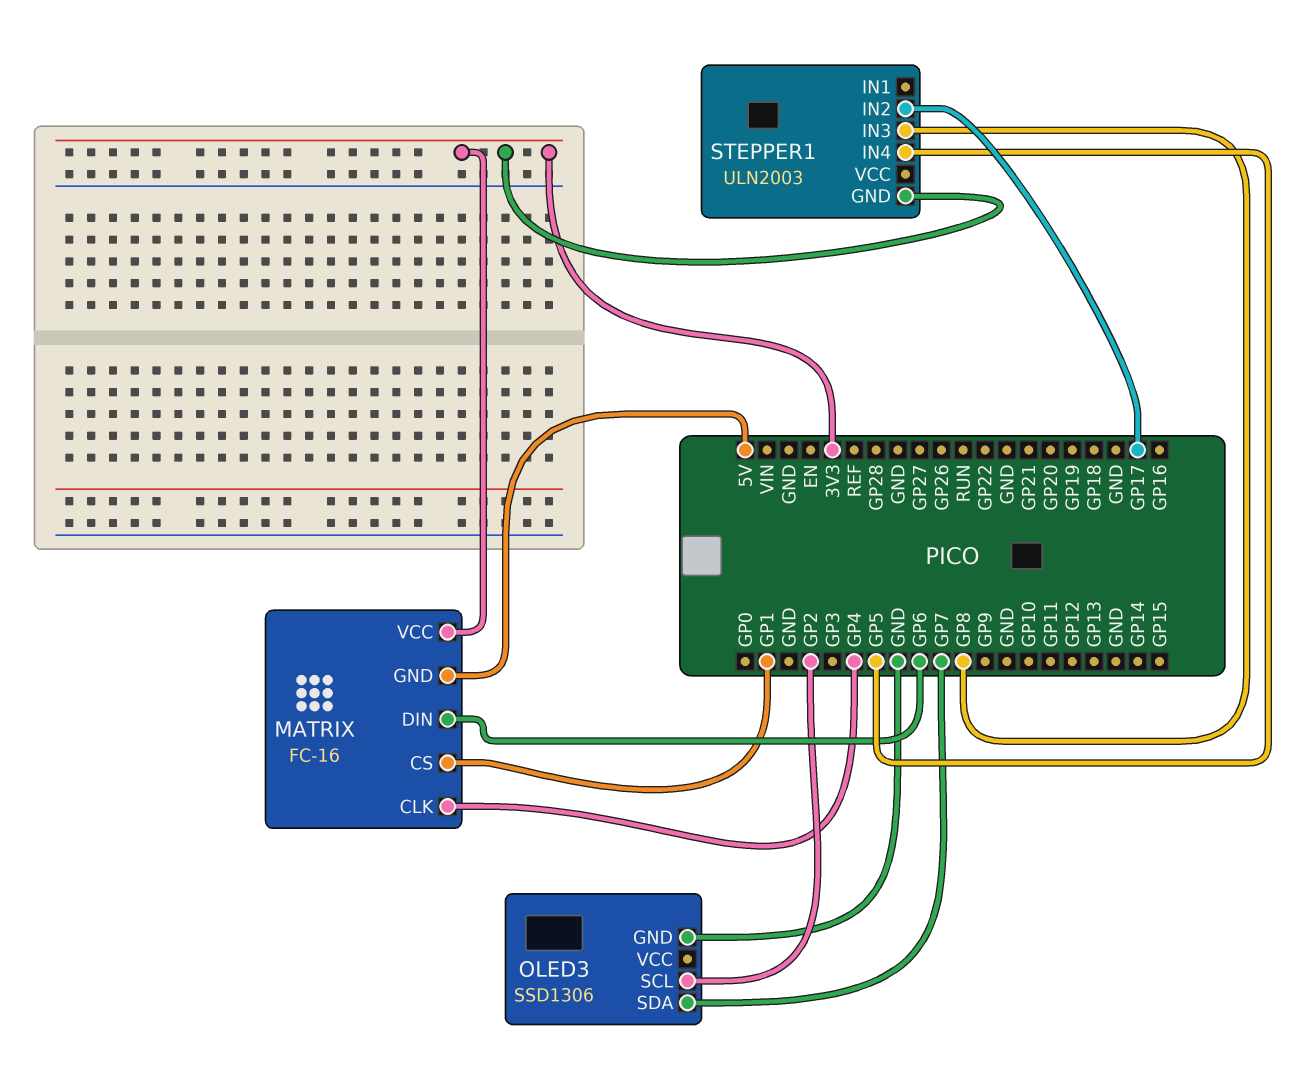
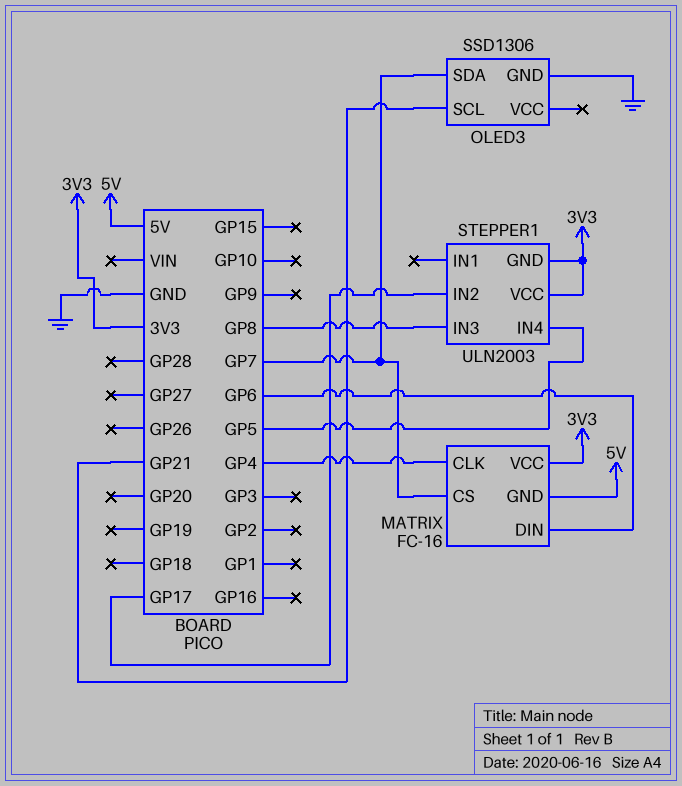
MATRIX pin CS: GP1 -> GP7
OLED3 pin SCL: GP2 -> GP21
STEPPER1 pin VCC: none -> 3V3

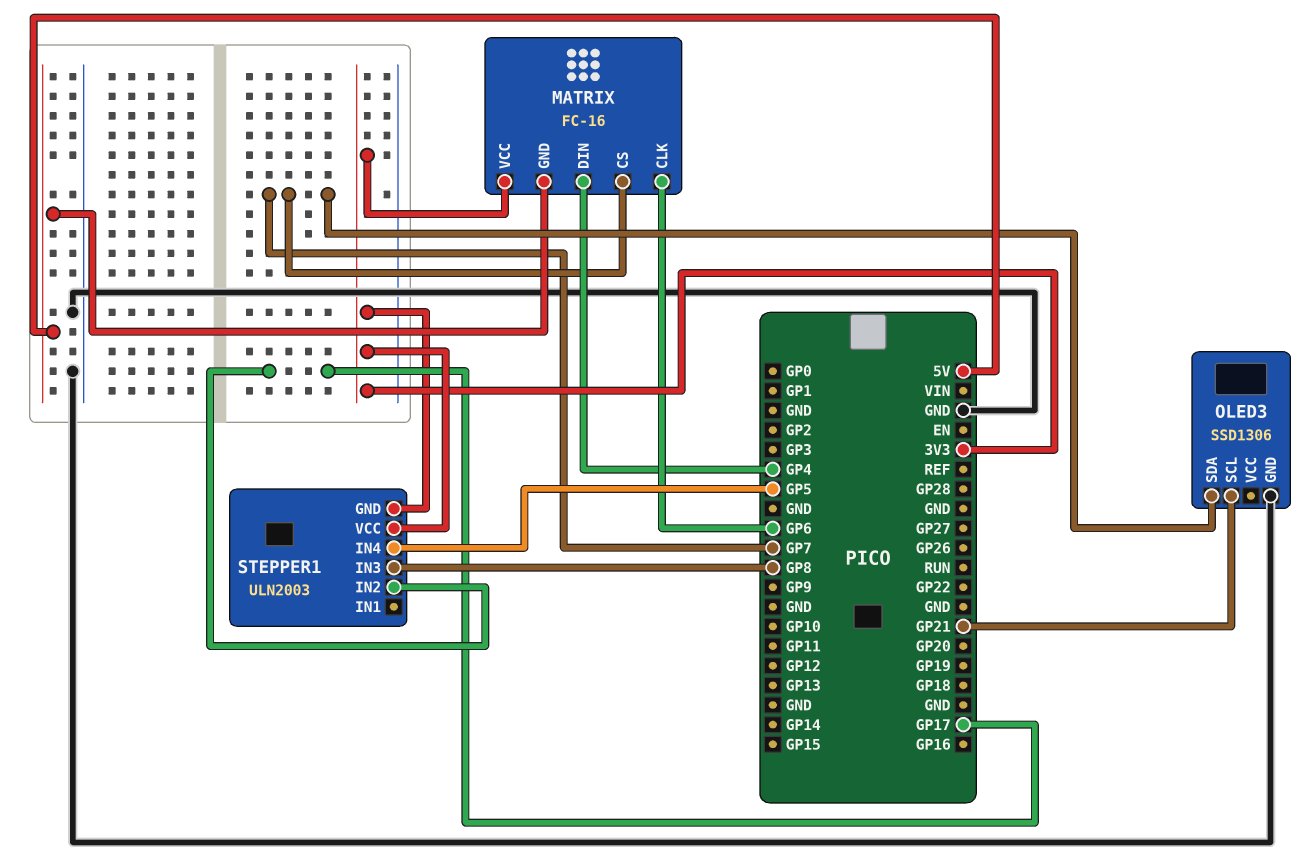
MATRIX pin CLK: GP4 -> GP6
MATRIX pin DIN: GP6 -> GP4

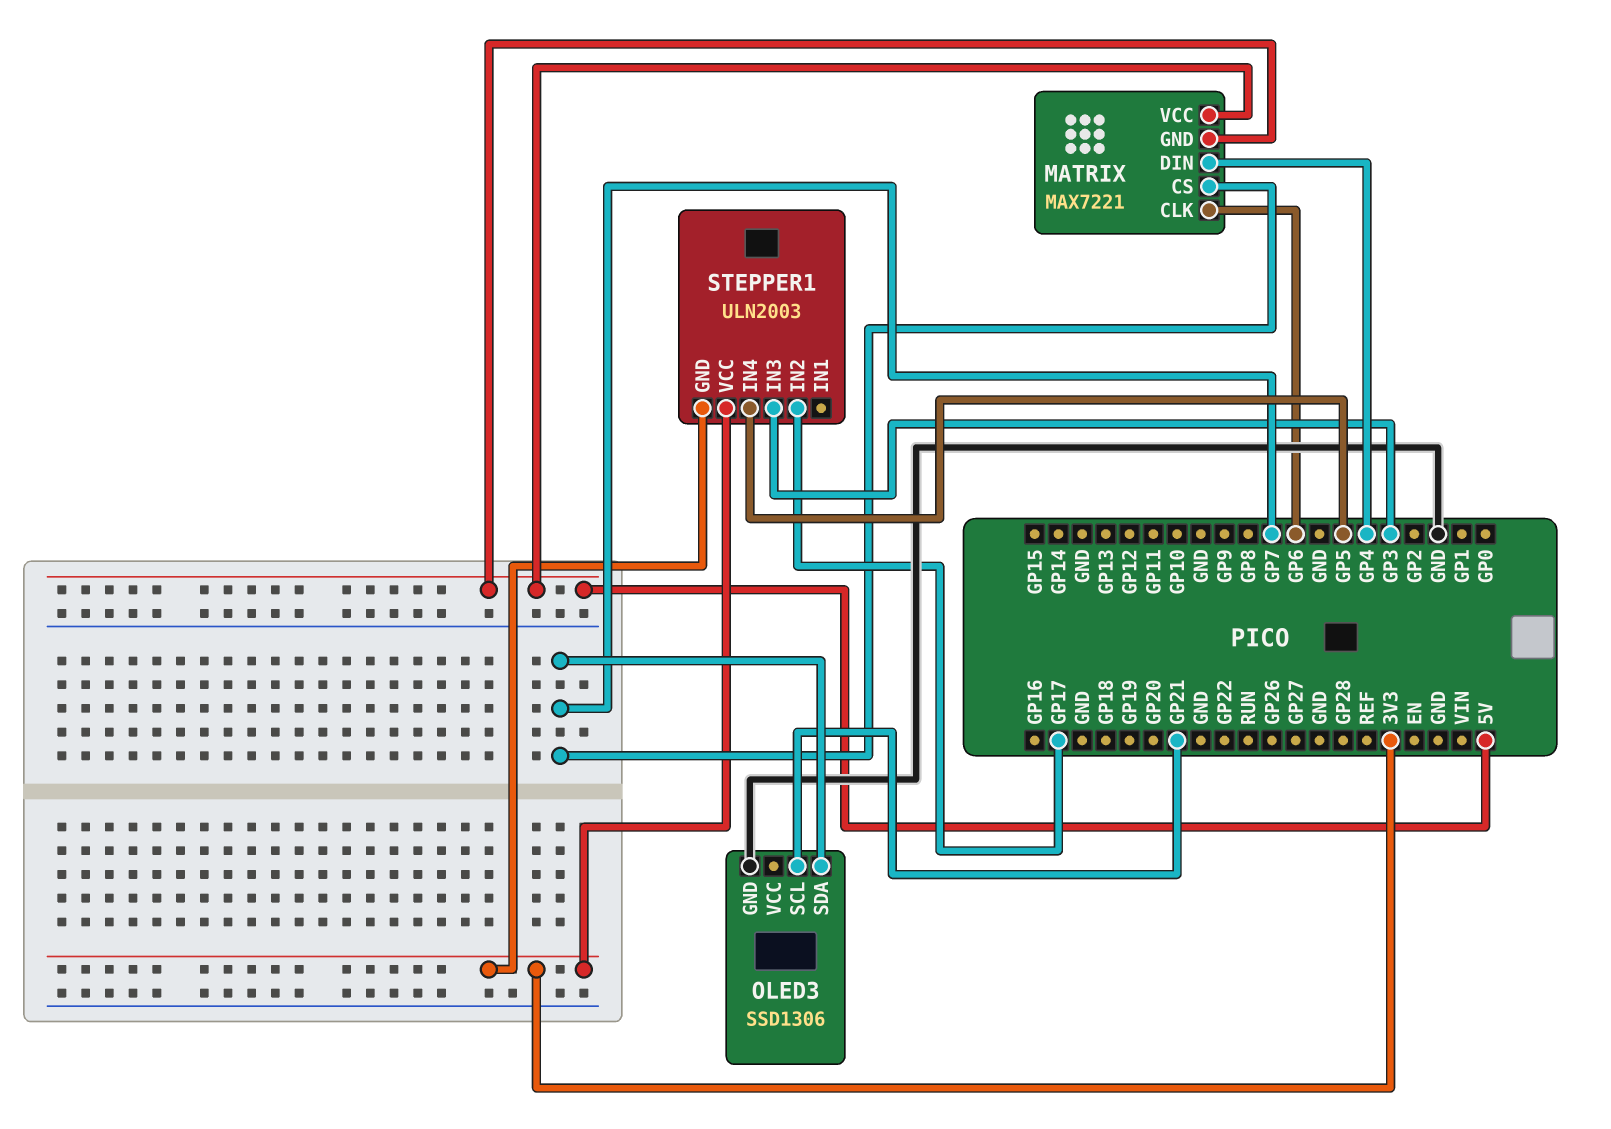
MATRIX: FC-16 -> MAX7221
MATRIX pin VCC: 3V3 -> 5V
STEPPER1 pin IN3: GP8 -> GP3

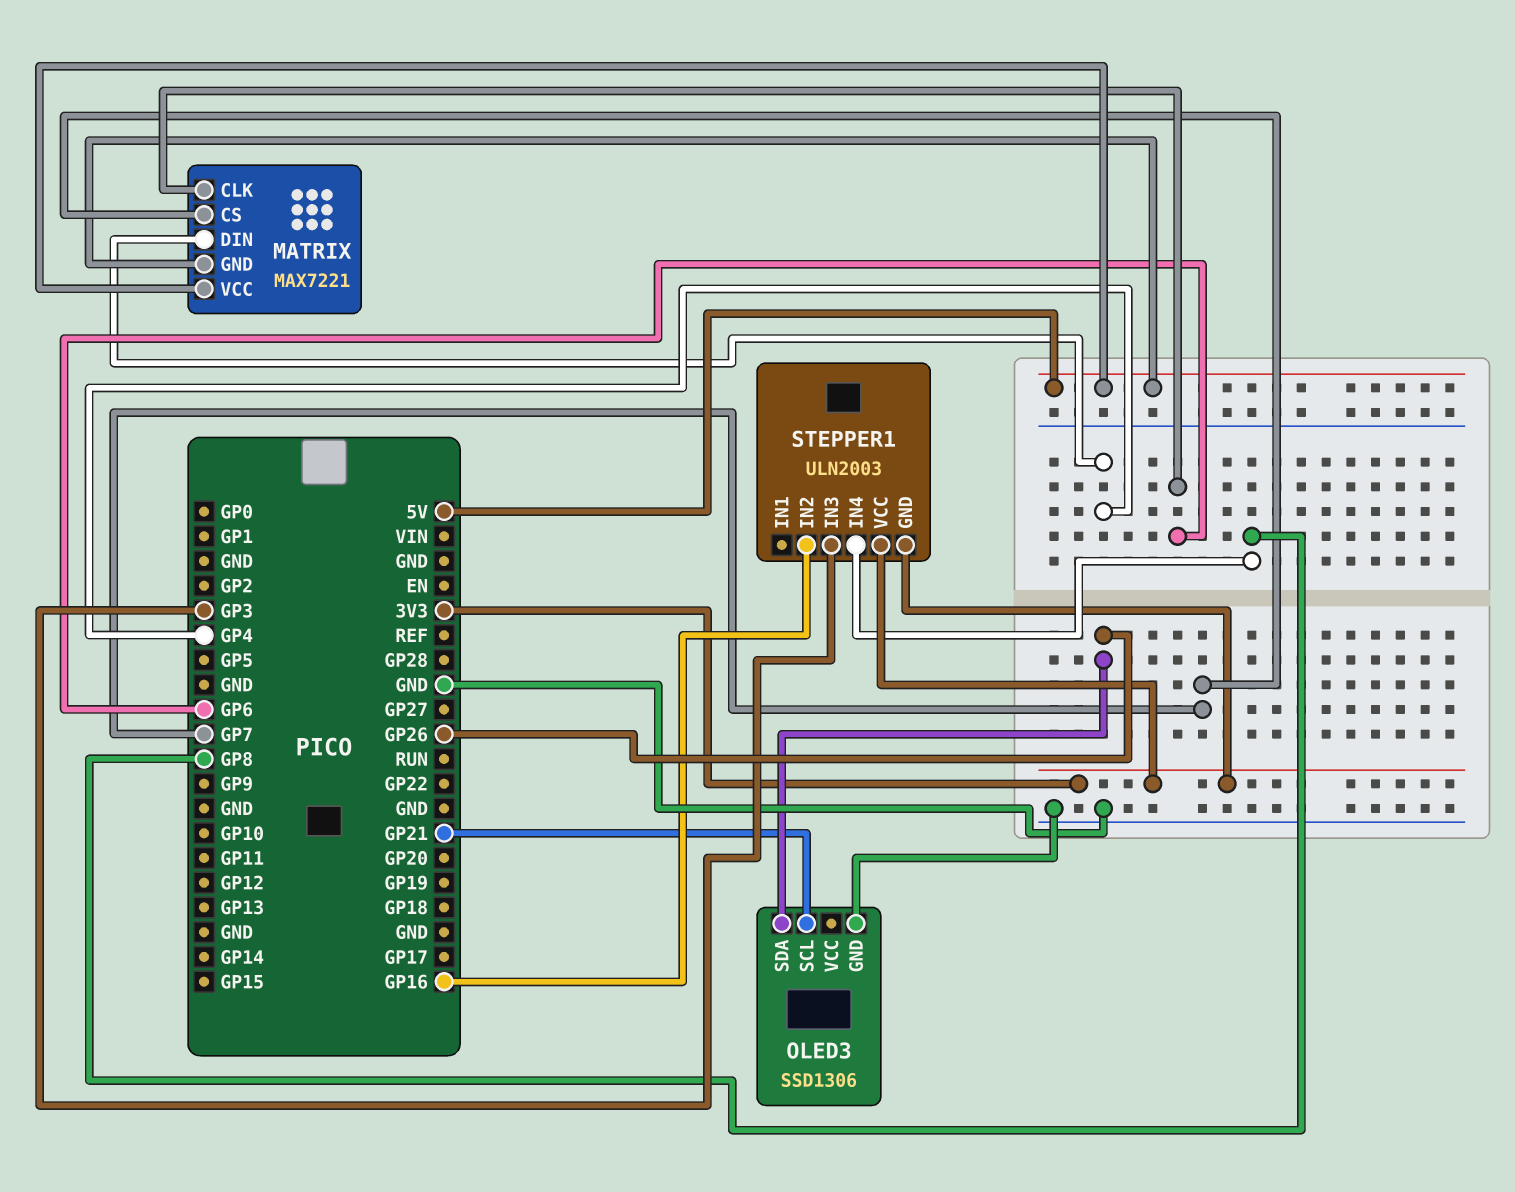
OLED3 pin SDA: GP7 -> GP26
STEPPER1 pin IN2: GP17 -> GP16
STEPPER1 pin IN4: GP5 -> GP8

